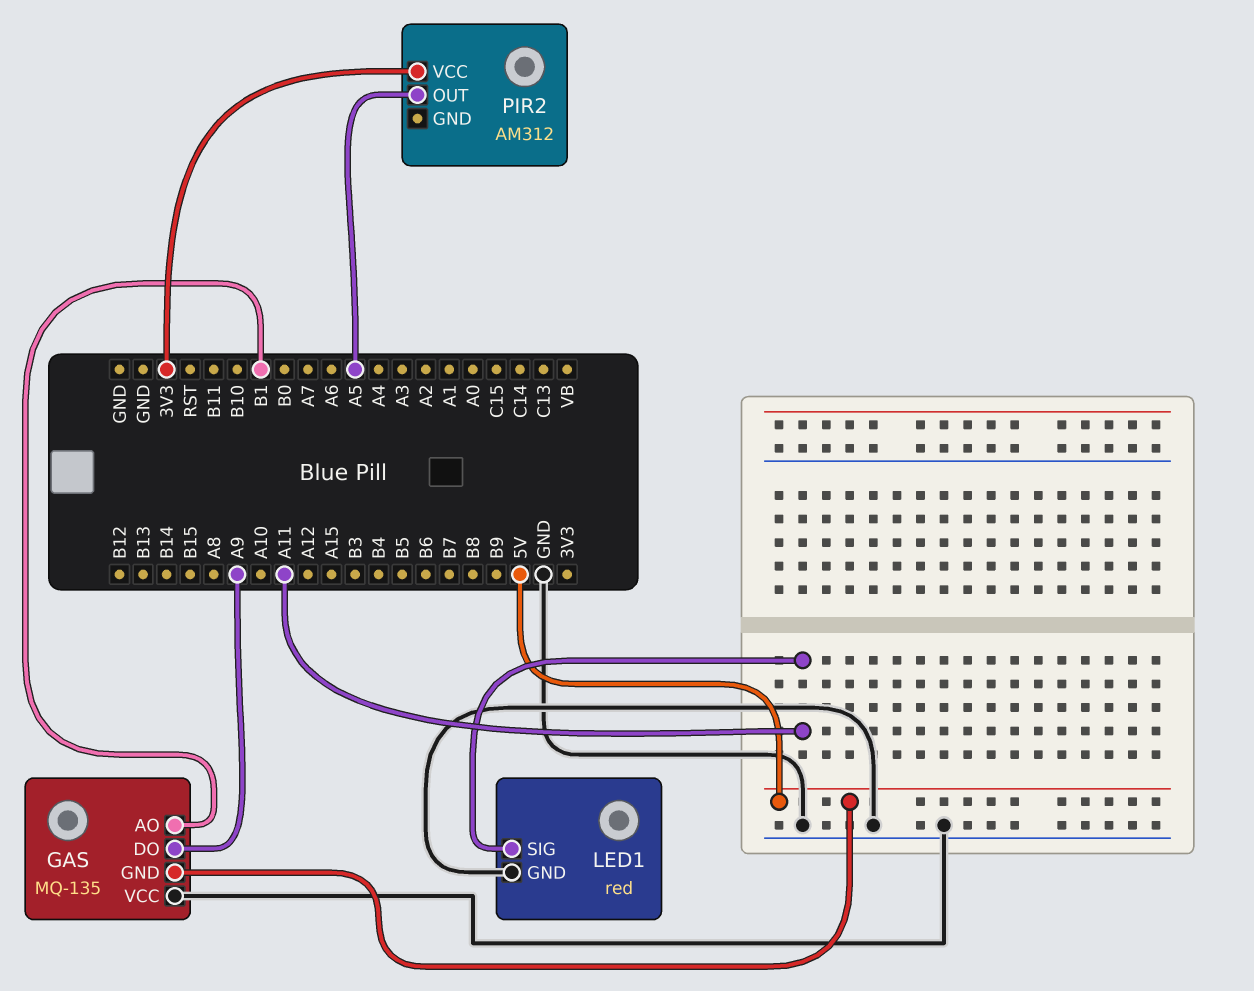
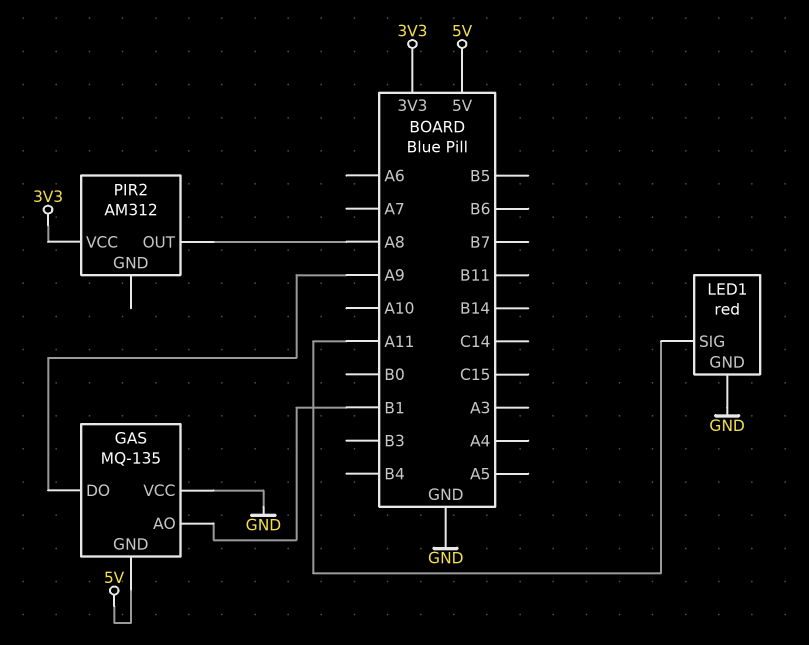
PIR2 pin OUT: A5 -> A8

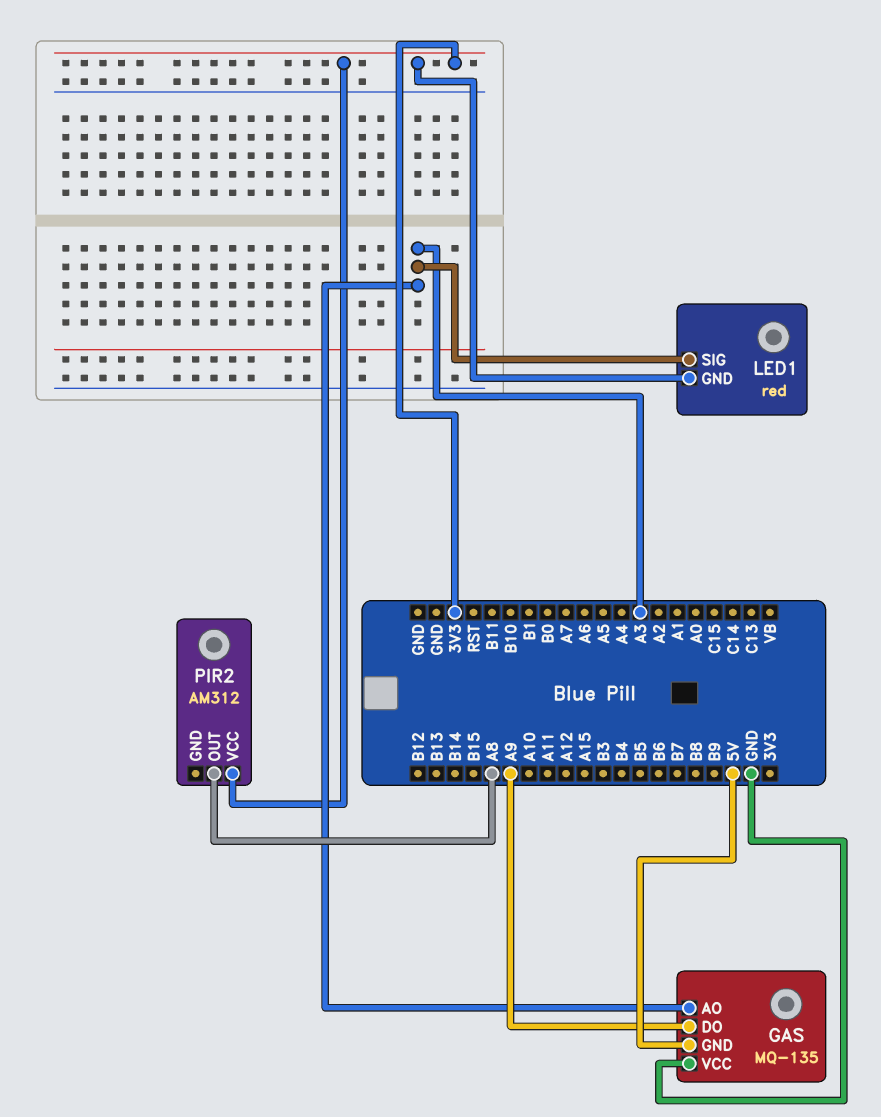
GAS pin AO: B1 -> A3
LED1 pin GND: GND -> 3V3
LED1 pin SIG: A11 -> A3

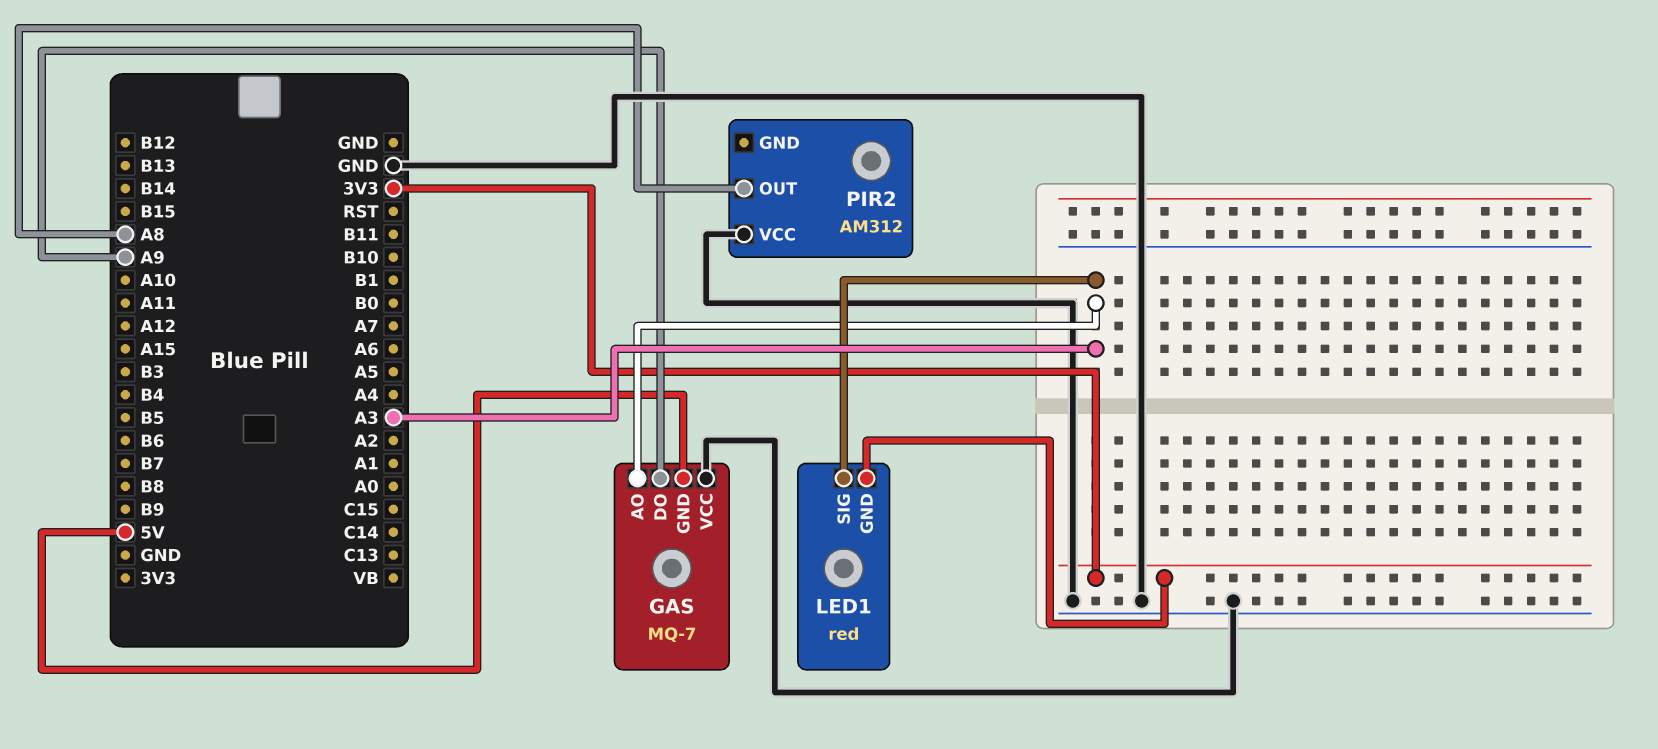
GAS: MQ-135 -> MQ-7
PIR2 pin VCC: 3V3 -> GND

